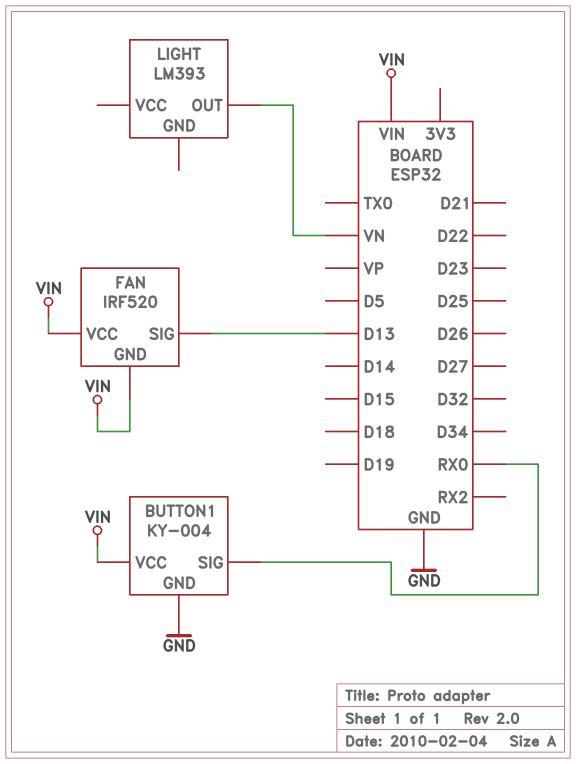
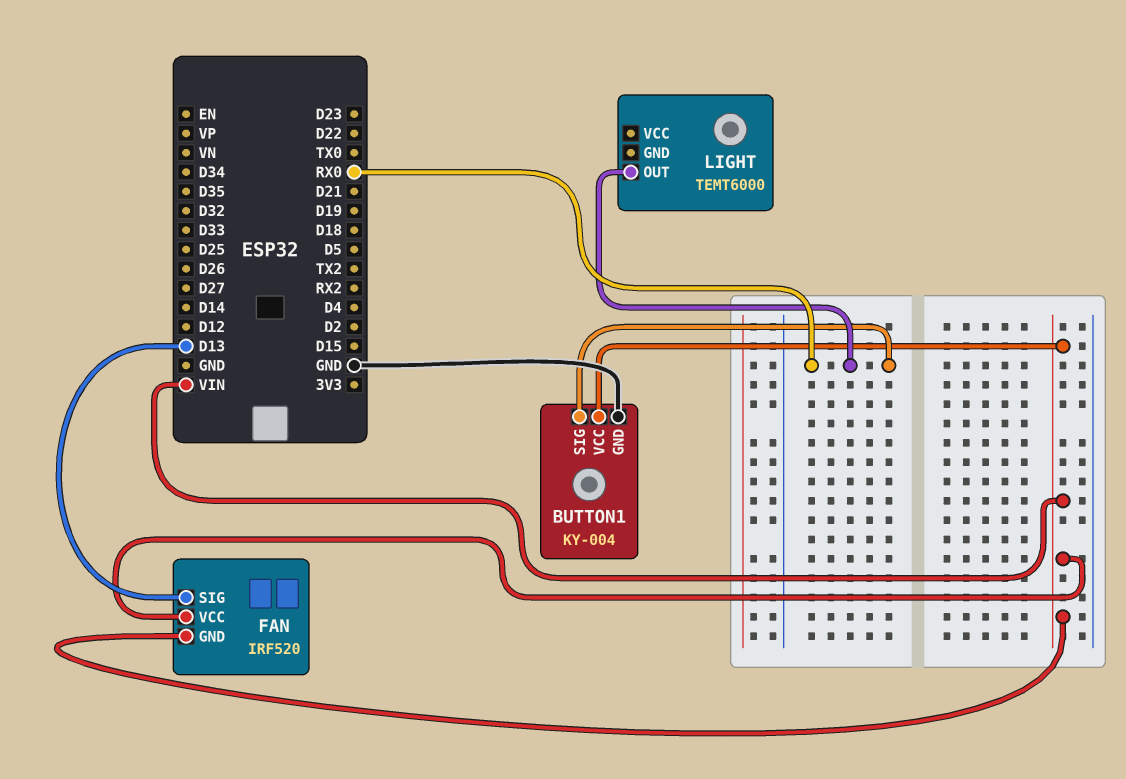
LIGHT: LM393 -> TEMT6000
LIGHT pin OUT: VN -> RX0

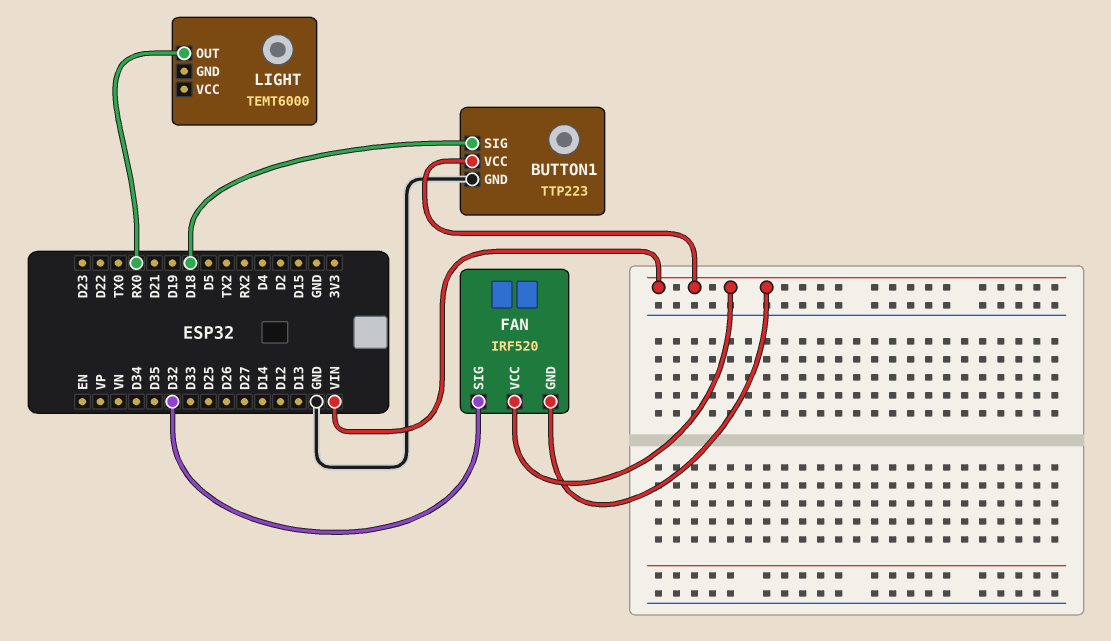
BUTTON1: KY-004 -> TTP223
BUTTON1 pin SIG: RX0 -> D18
FAN pin SIG: D13 -> D32

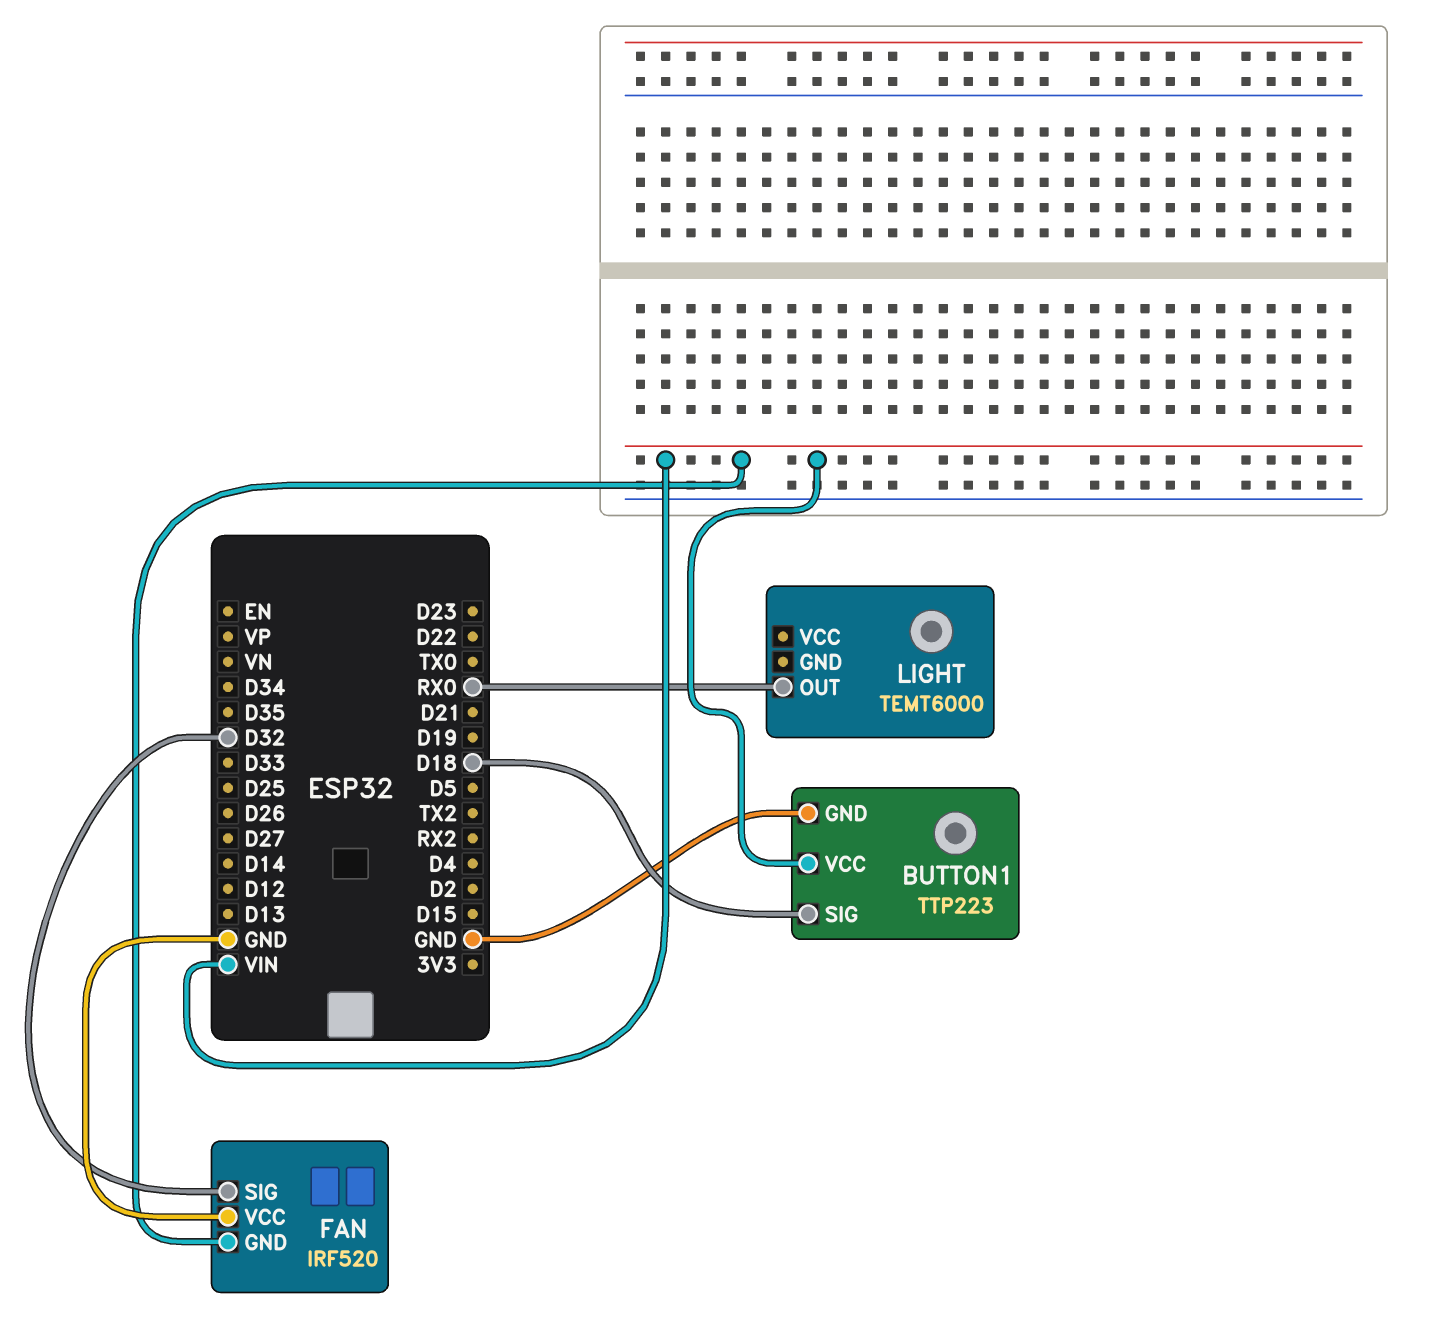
FAN pin VCC: VIN -> GND

